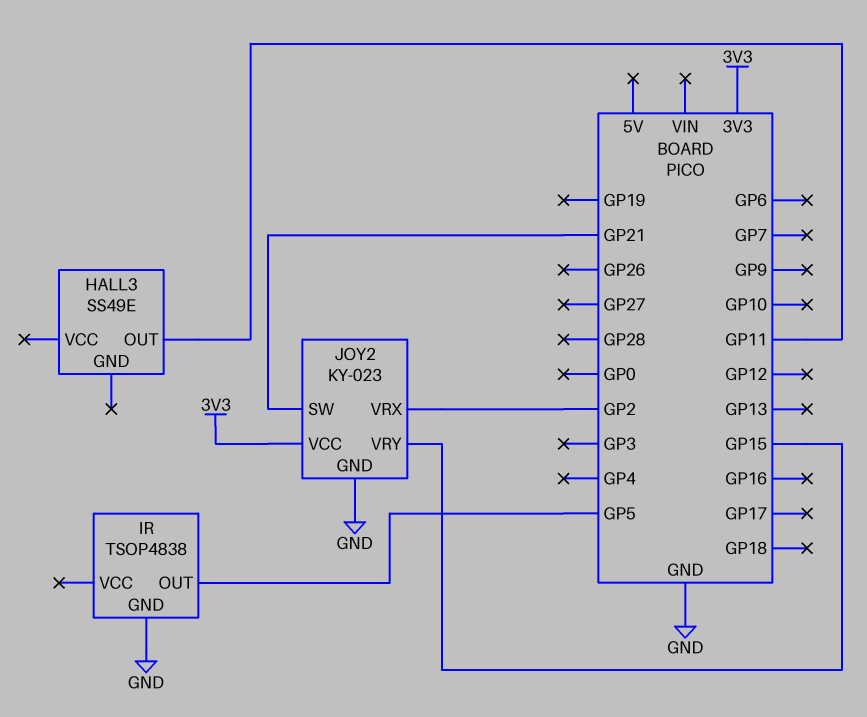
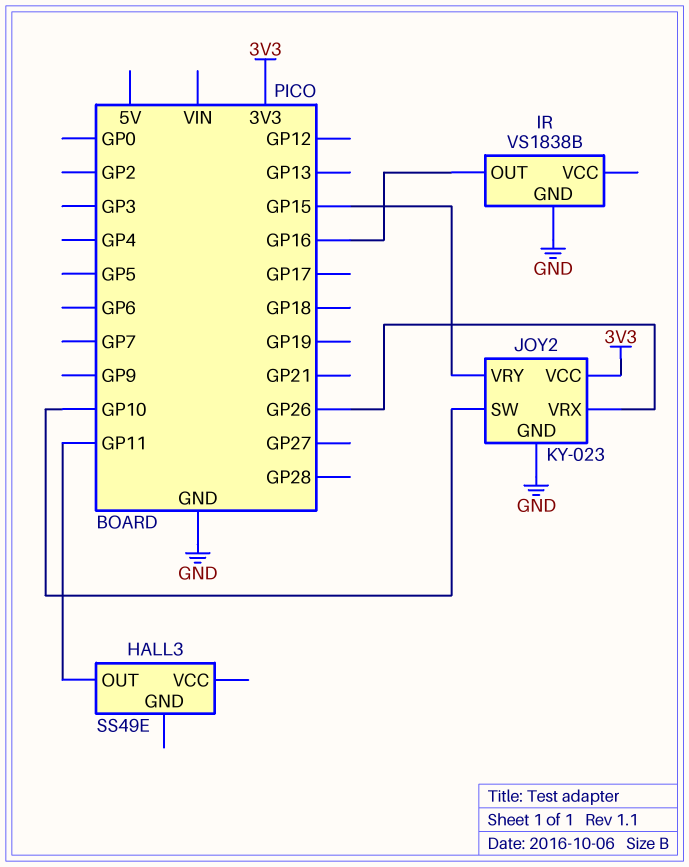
IR: TSOP4838 -> VS1838B
IR pin OUT: GP5 -> GP16
JOY2 pin SW: GP21 -> GP10
JOY2 pin VRX: GP2 -> GP26

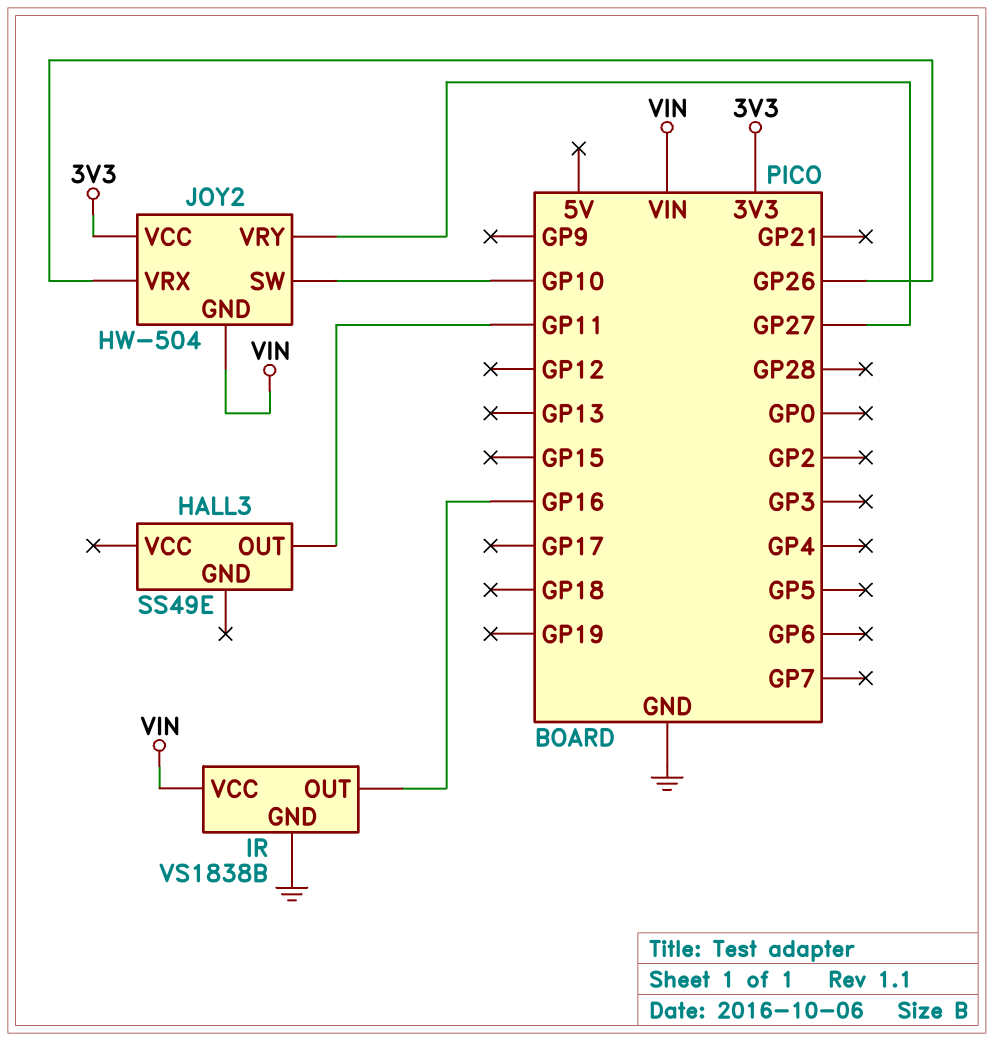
IR pin VCC: none -> VIN
JOY2: KY-023 -> HW-504
JOY2 pin GND: GND -> VIN
JOY2 pin VRY: GP15 -> GP27

